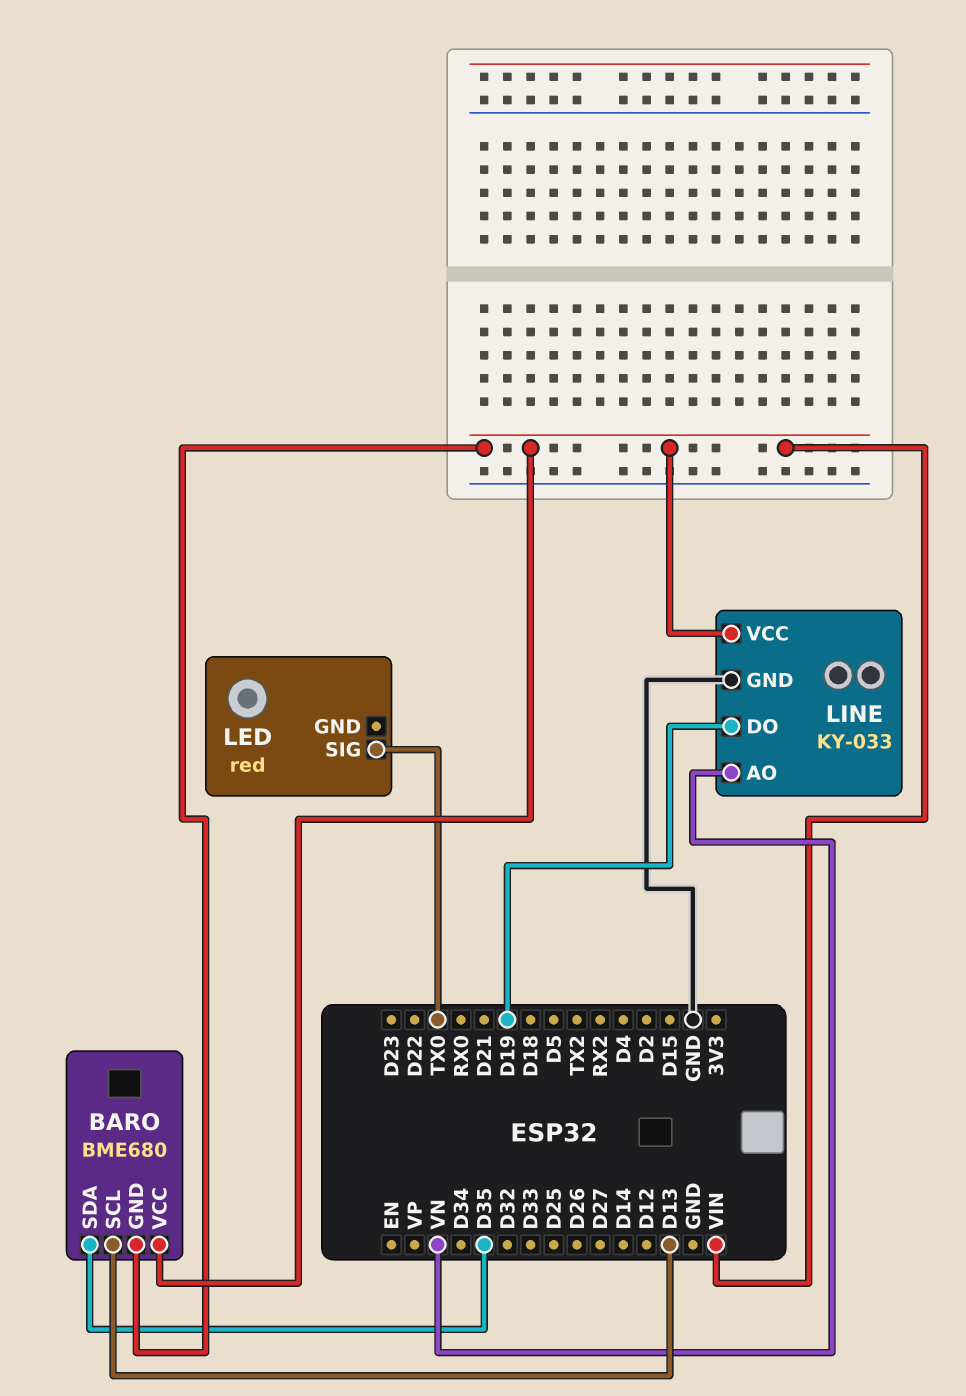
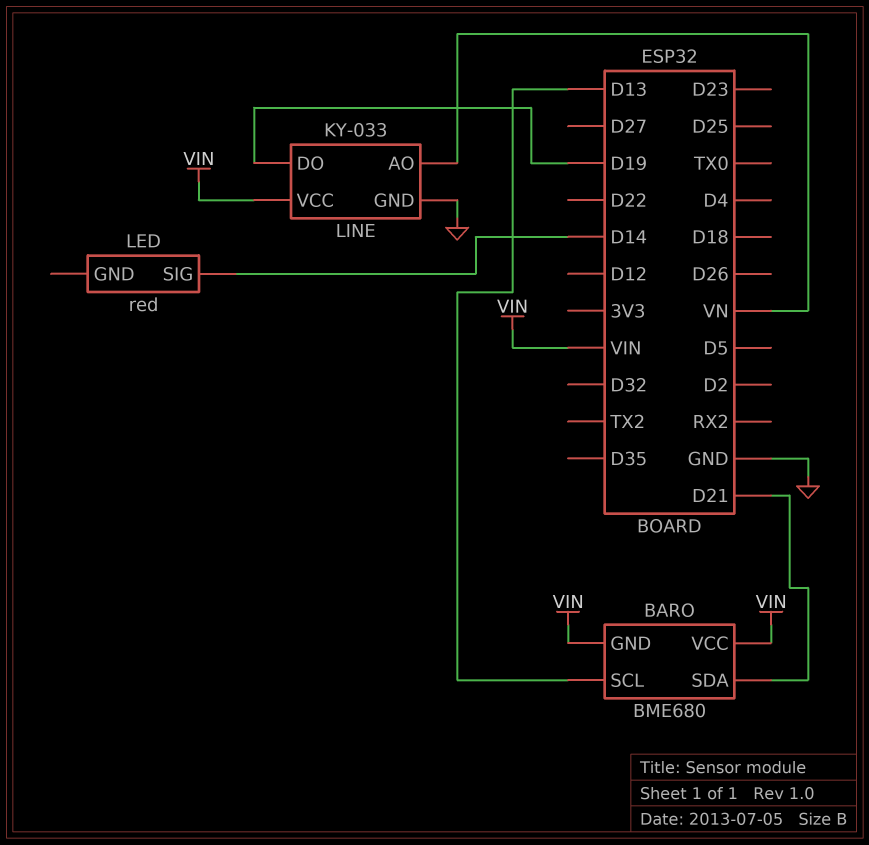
BARO pin SDA: D35 -> D21
LED pin SIG: TX0 -> D14

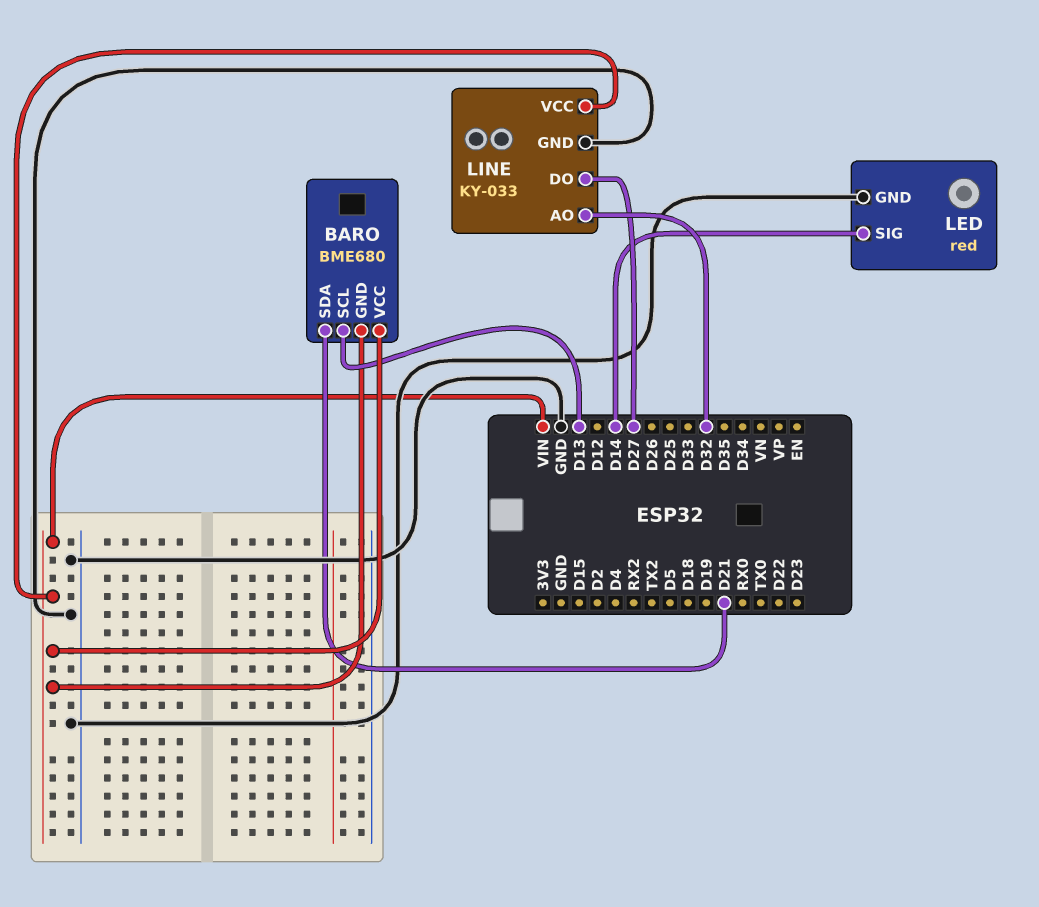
LED pin GND: none -> GND
LINE pin AO: VN -> D32
LINE pin DO: D19 -> D27

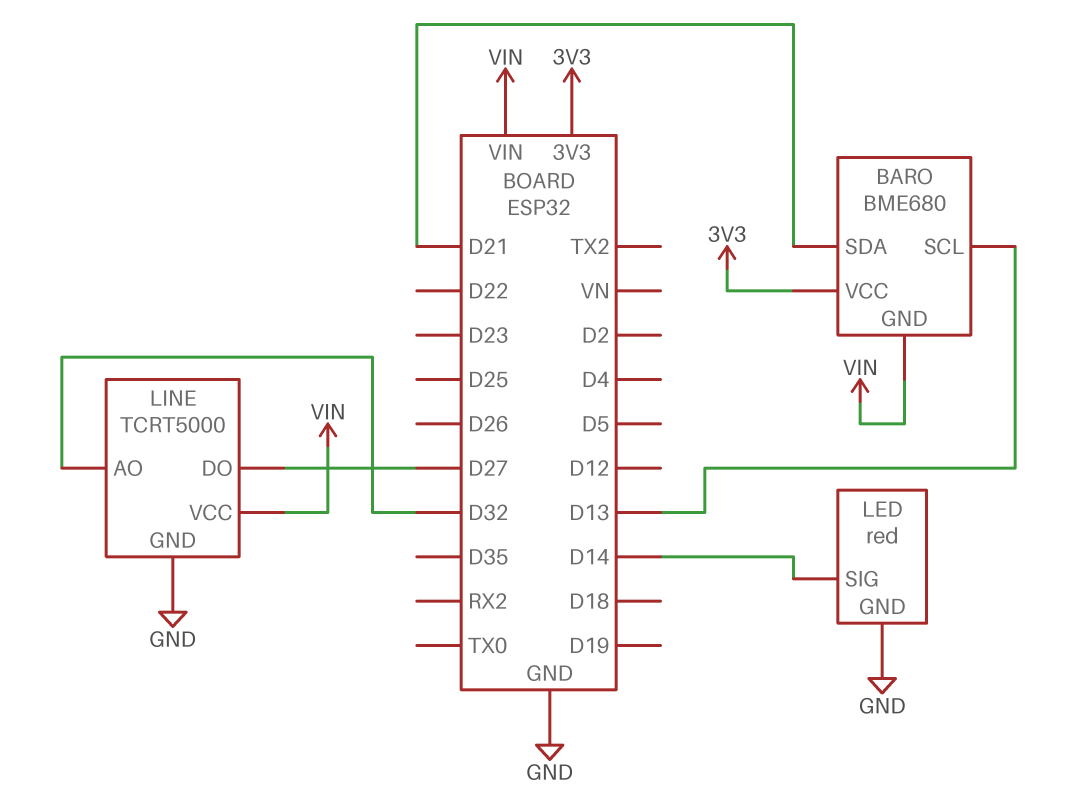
BARO pin VCC: VIN -> 3V3
LINE: KY-033 -> TCRT5000

